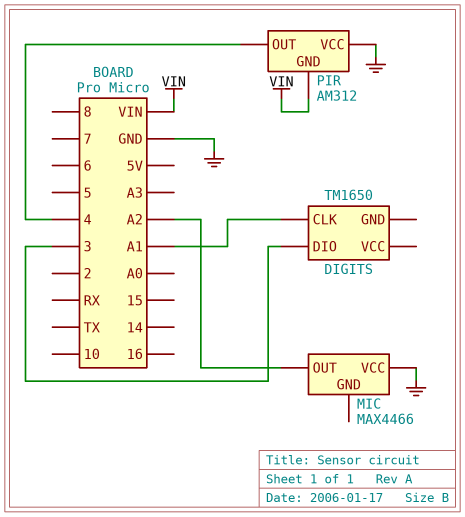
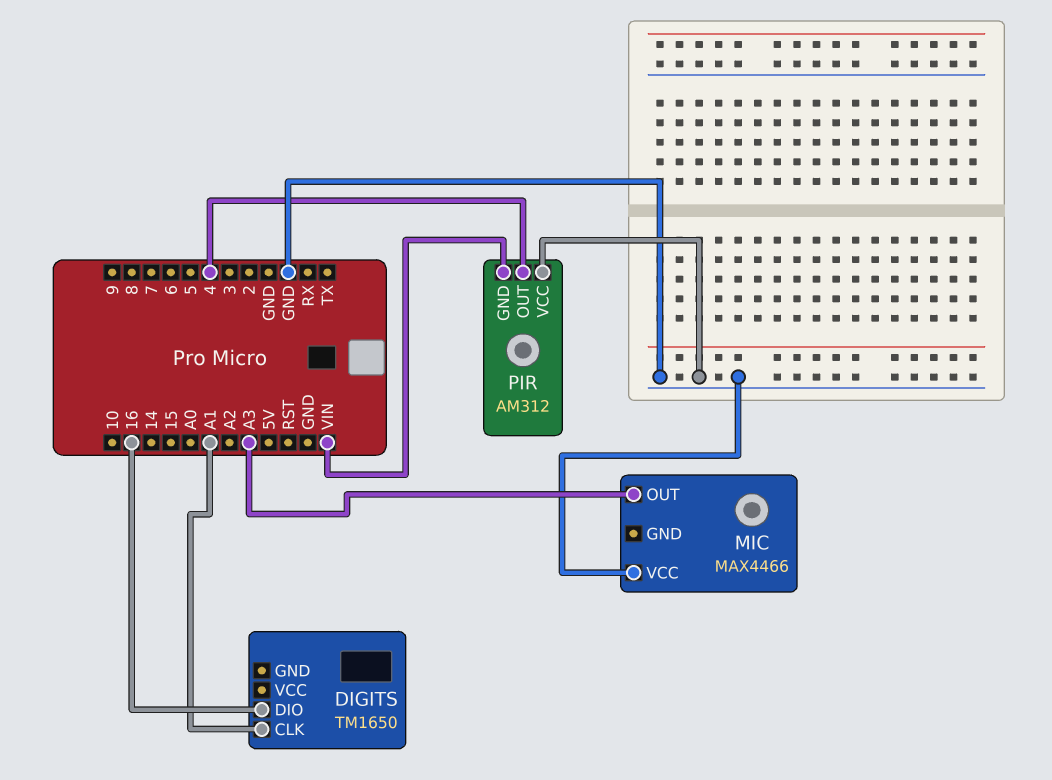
DIGITS pin DIO: 3 -> 16
MIC pin OUT: A2 -> A3

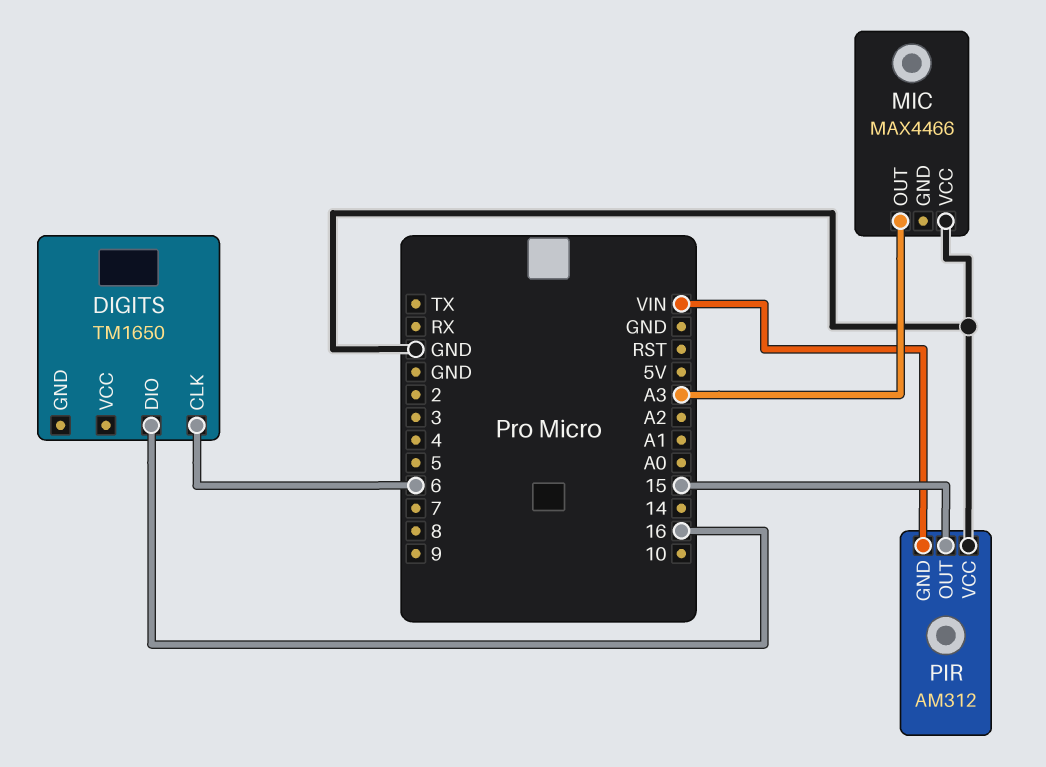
DIGITS pin CLK: A1 -> 6
PIR pin OUT: 4 -> 15

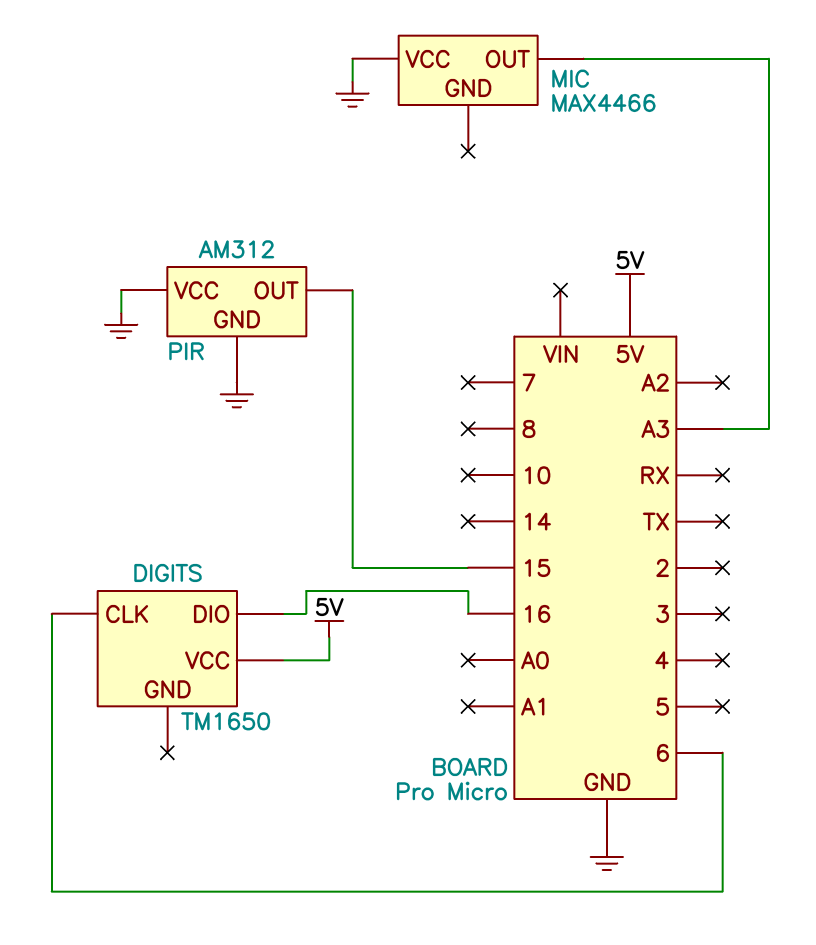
DIGITS pin VCC: none -> 5V
PIR pin GND: VIN -> GND

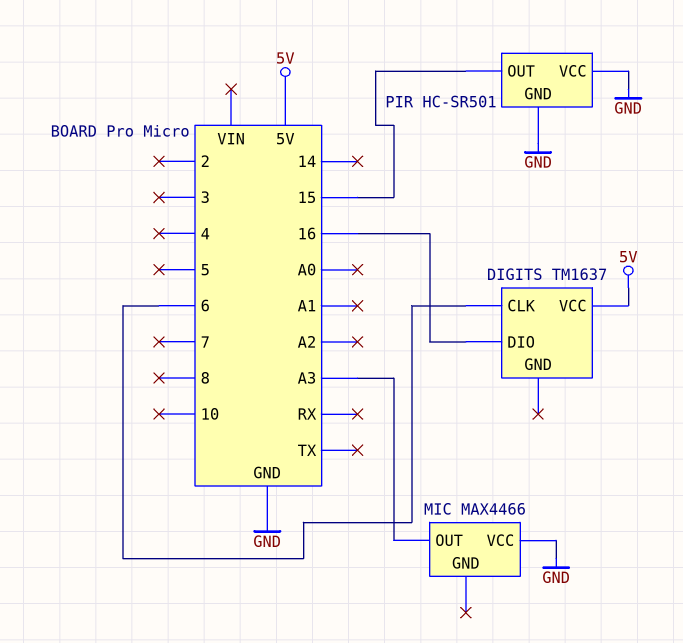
DIGITS: TM1650 -> TM1637
PIR: AM312 -> HC-SR501

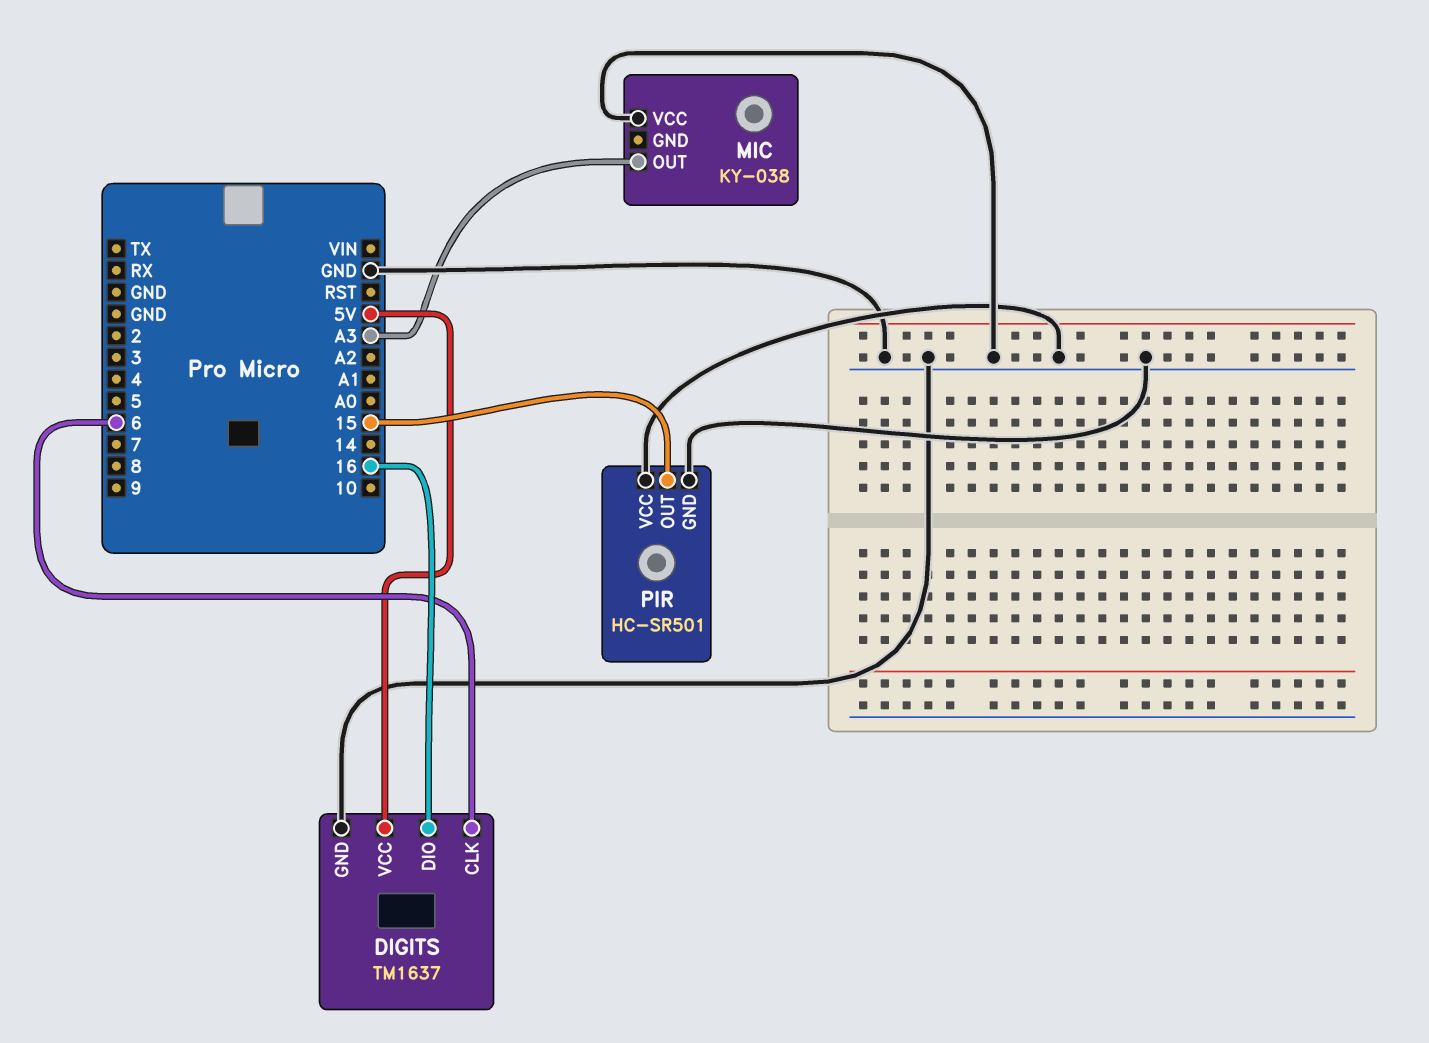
DIGITS pin GND: none -> GND
MIC: MAX4466 -> KY-038

